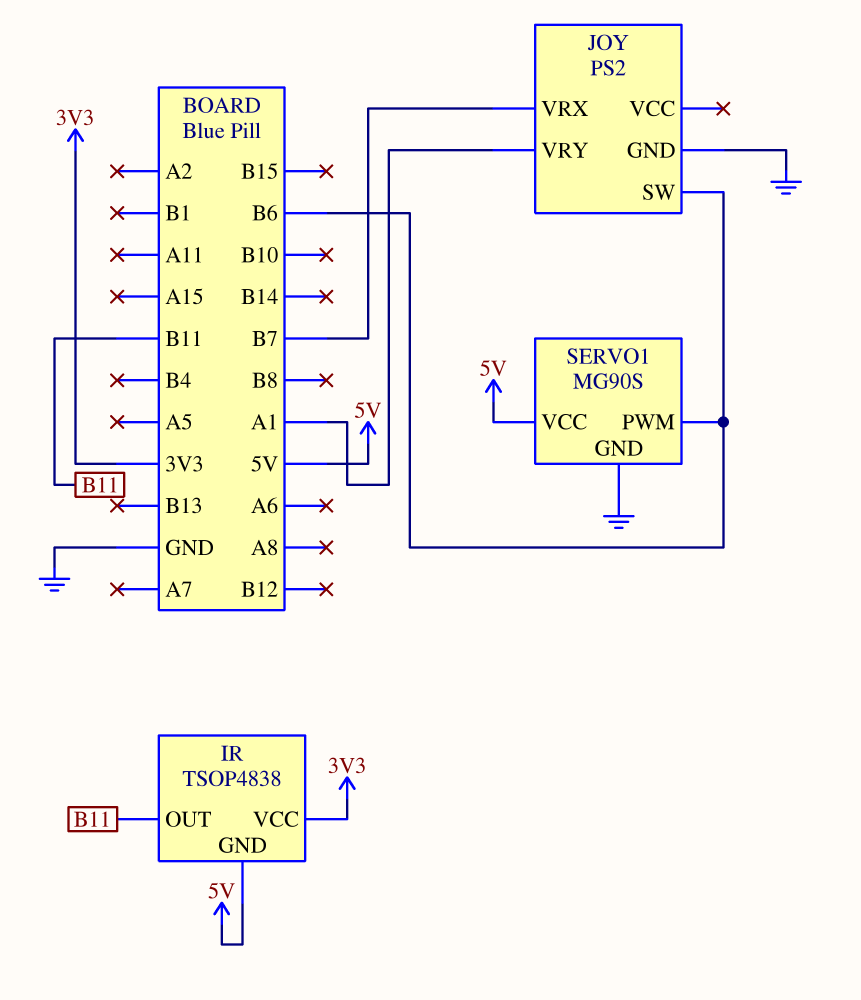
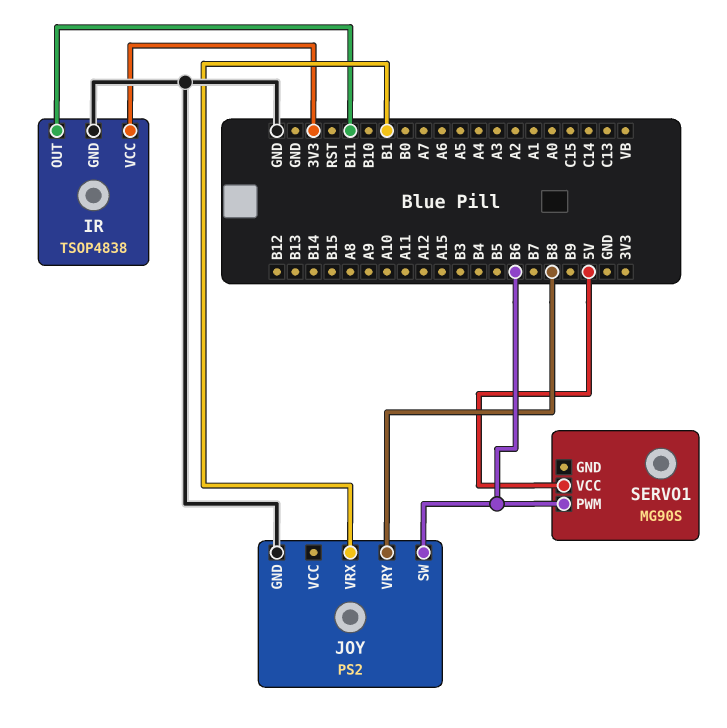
IR pin GND: 5V -> GND
JOY pin VRX: B7 -> B1
JOY pin VRY: A1 -> B8
SERVO1 pin GND: GND -> none

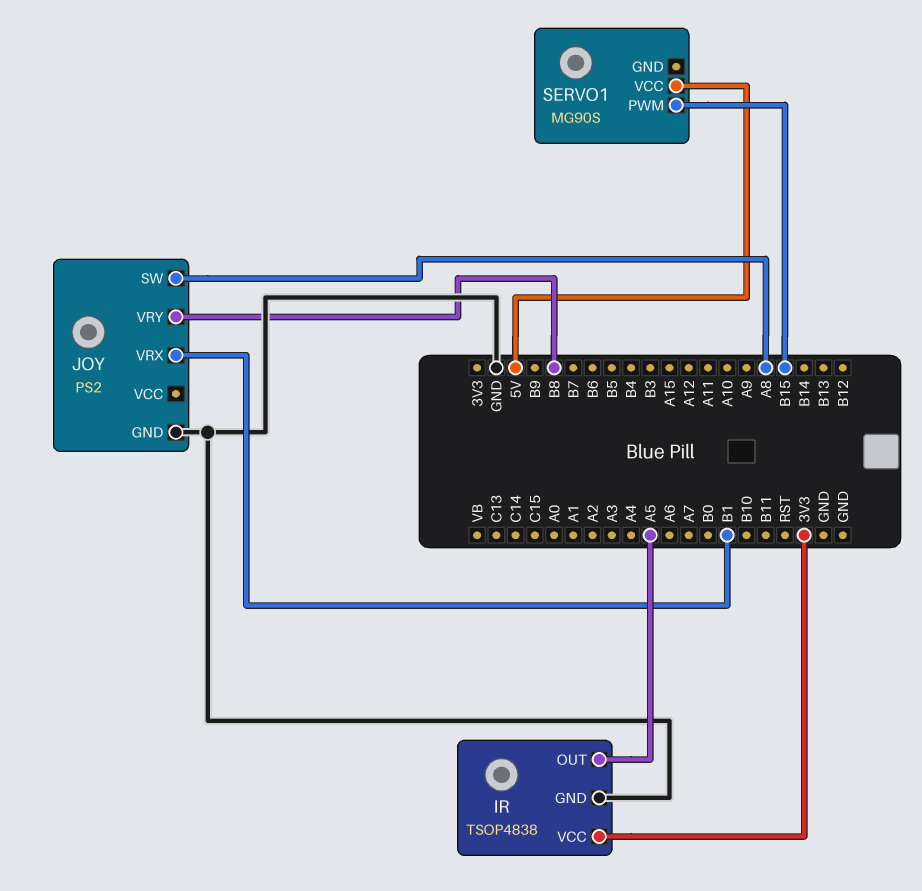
IR pin OUT: B11 -> A5
JOY pin SW: B6 -> A8
SERVO1 pin PWM: B6 -> B15

